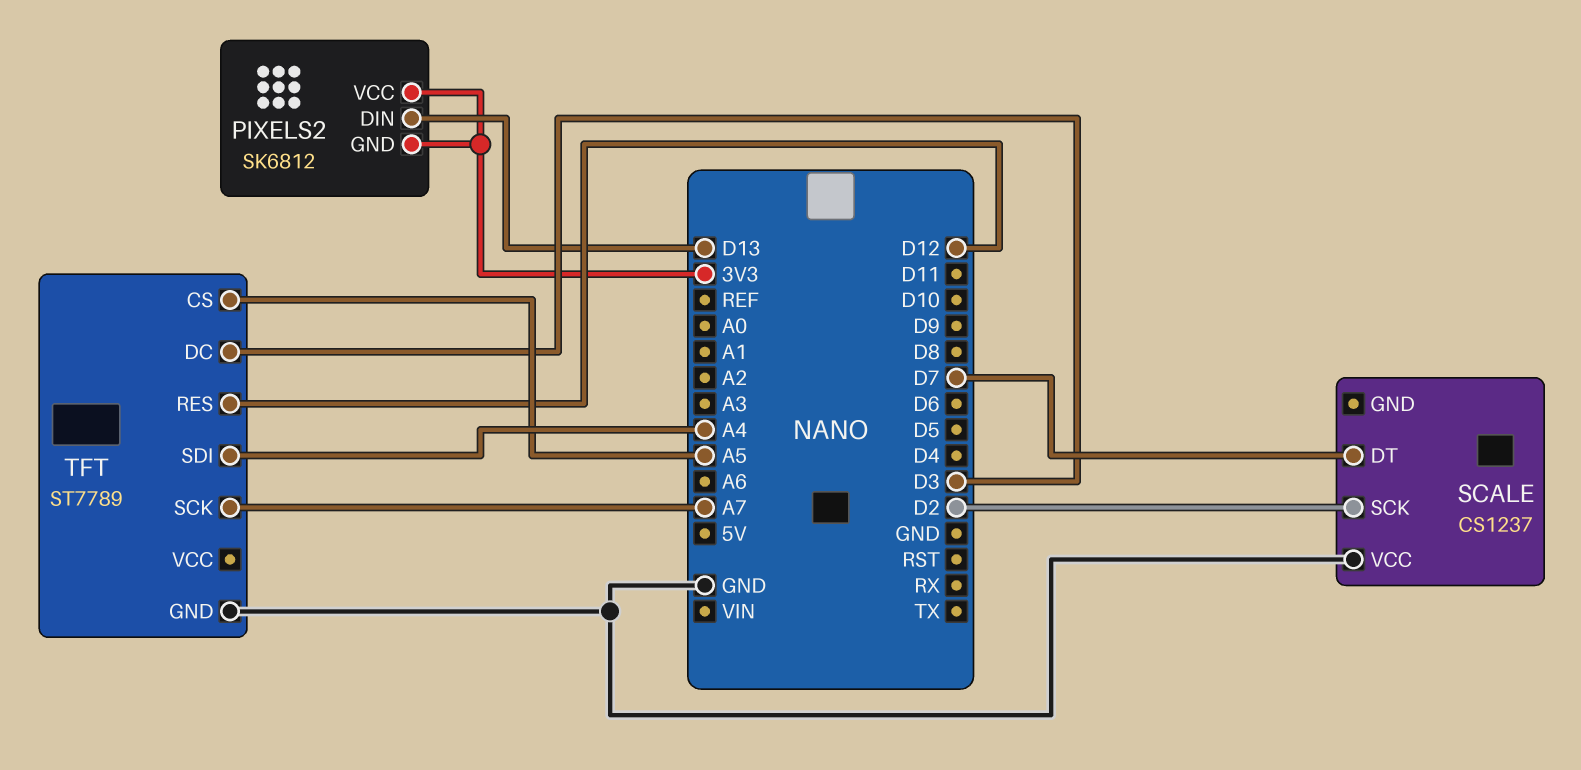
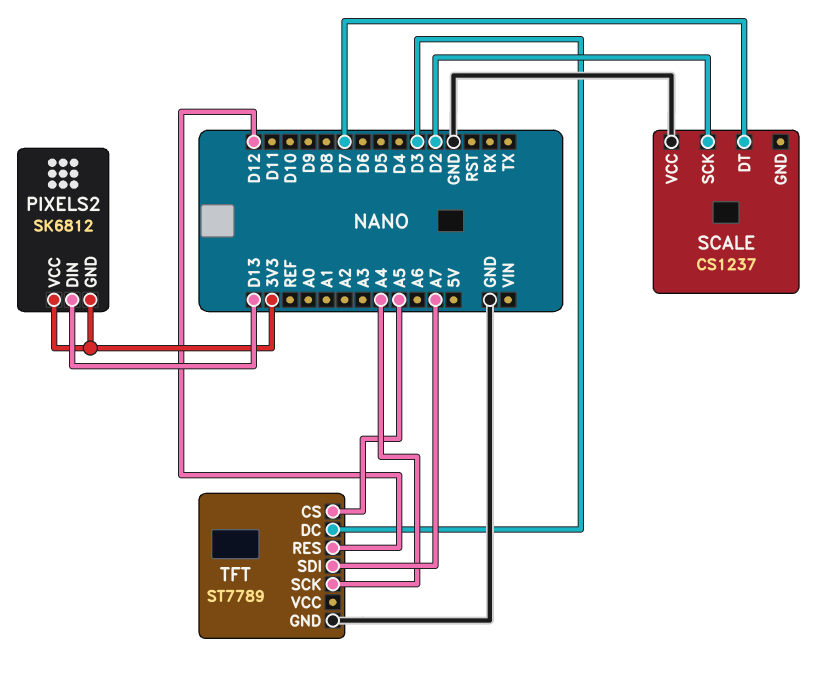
TFT pin SCK: A7 -> A4
TFT pin SDI: A4 -> A7

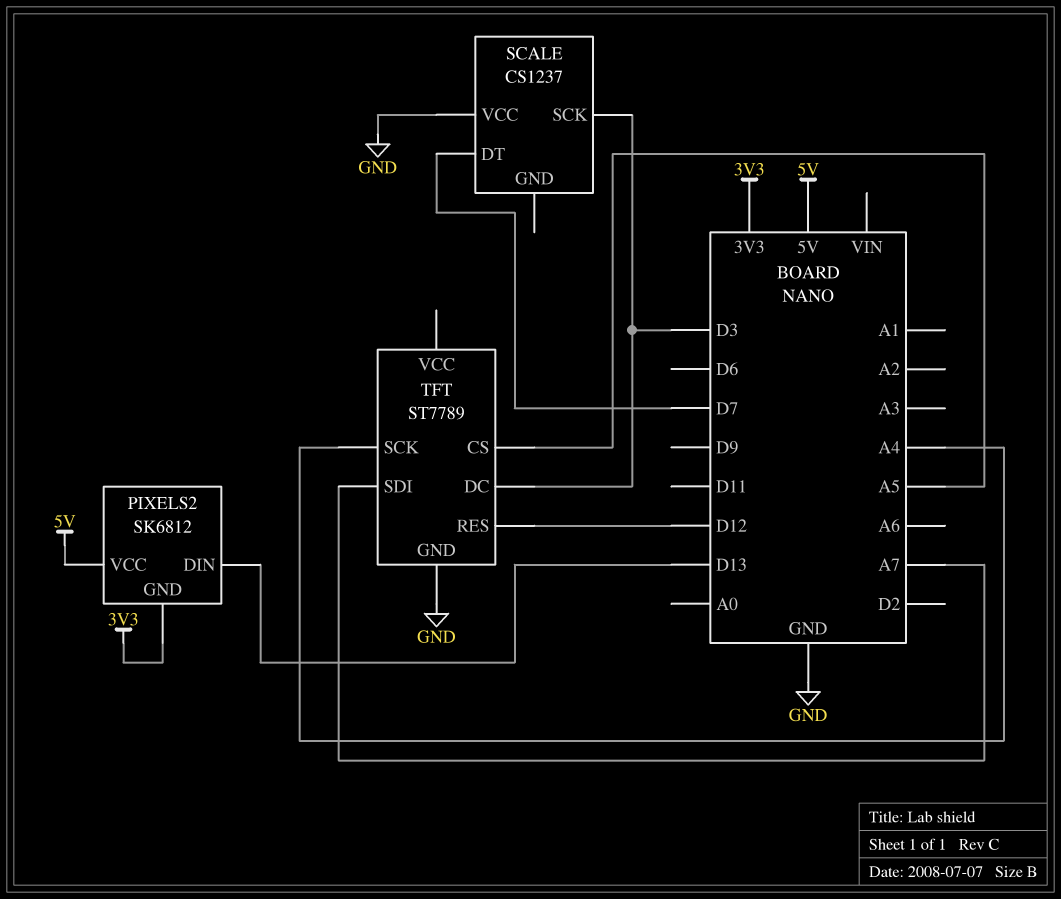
PIXELS2 pin VCC: 3V3 -> 5V
SCALE pin SCK: D2 -> D3

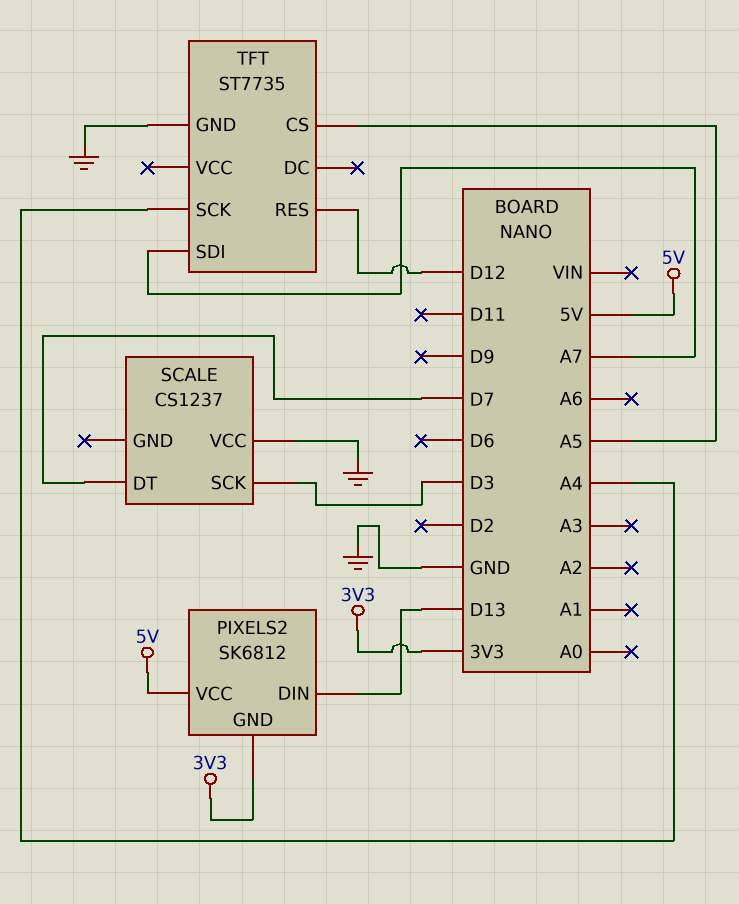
TFT: ST7789 -> ST7735
TFT pin DC: D3 -> none

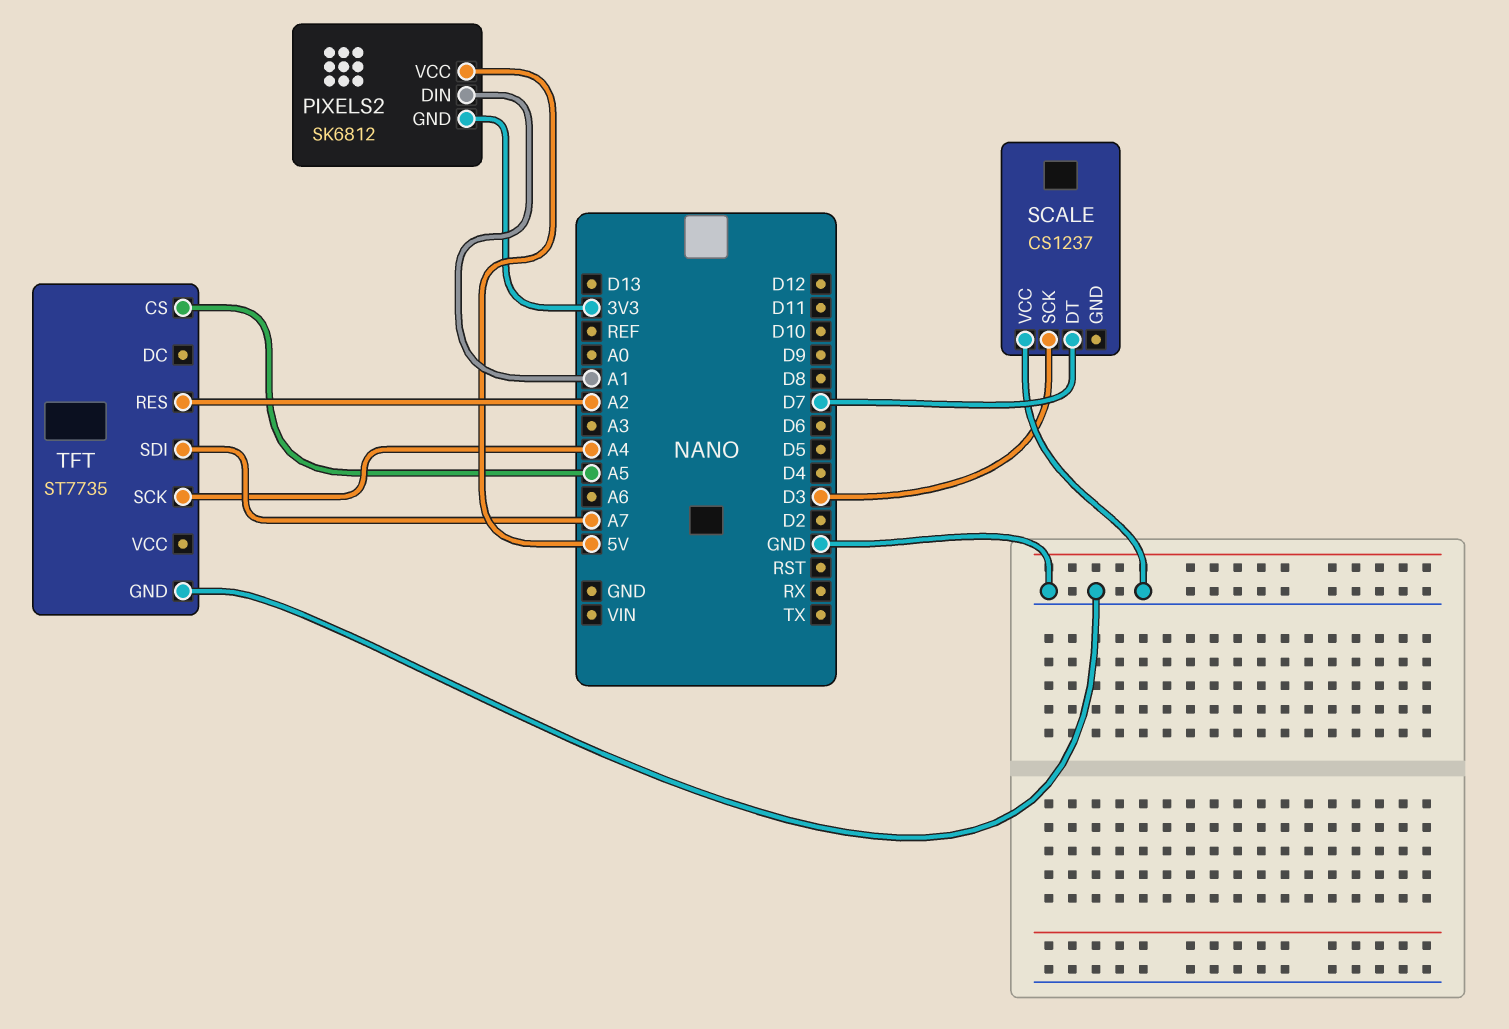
PIXELS2 pin DIN: D13 -> A1
TFT pin RES: D12 -> A2

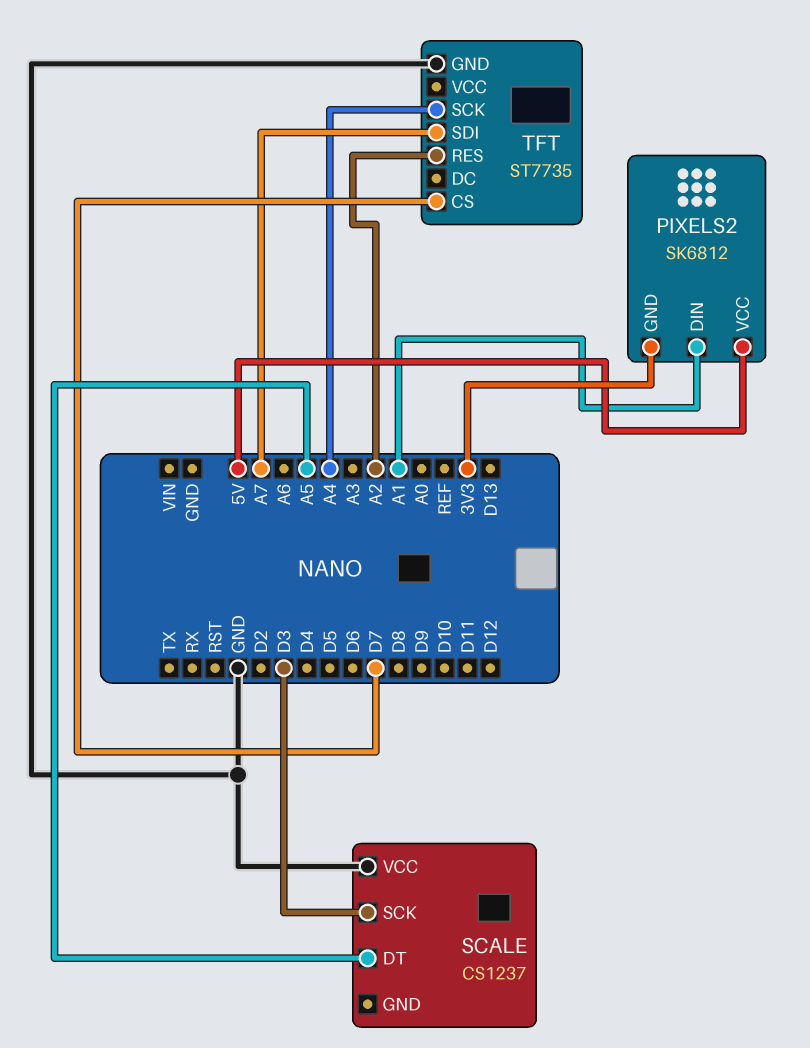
SCALE pin DT: D7 -> A5
TFT pin CS: A5 -> D7

